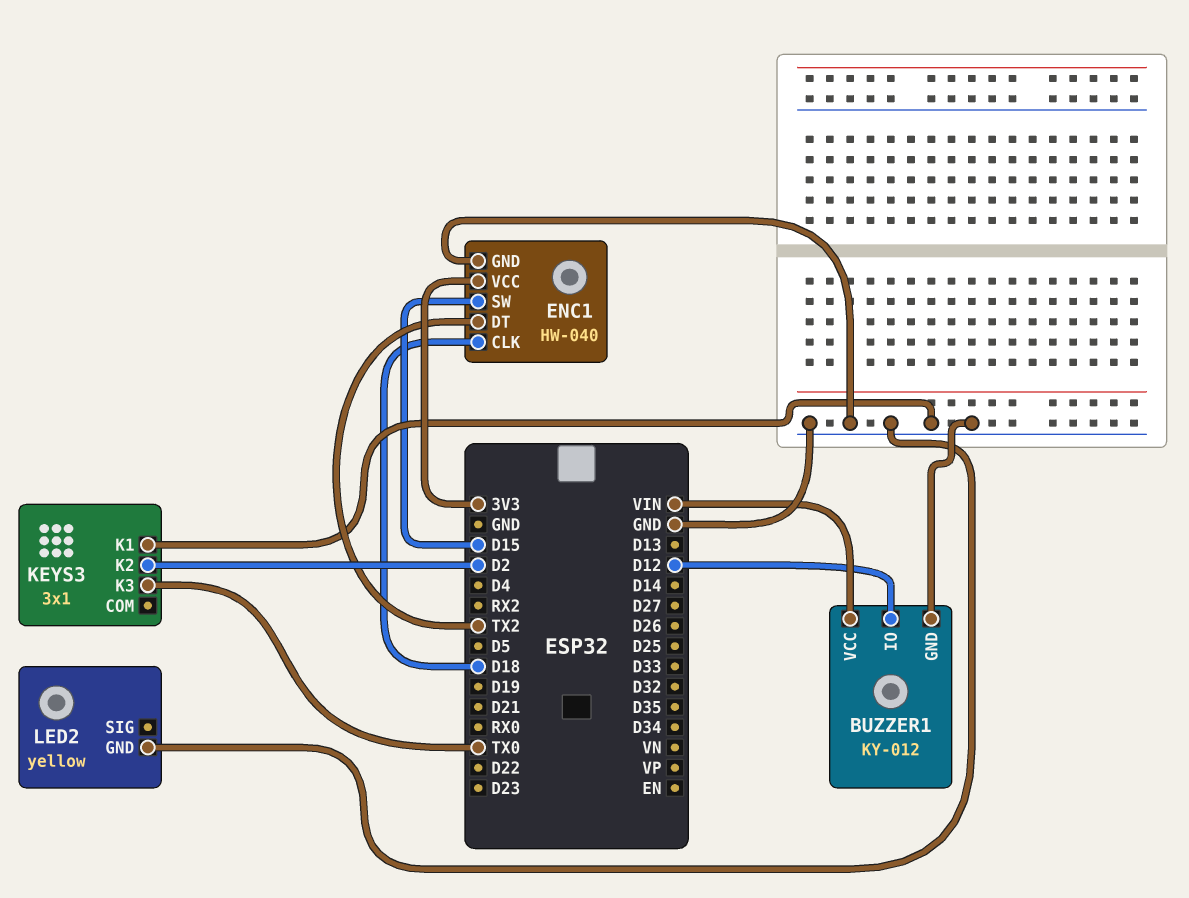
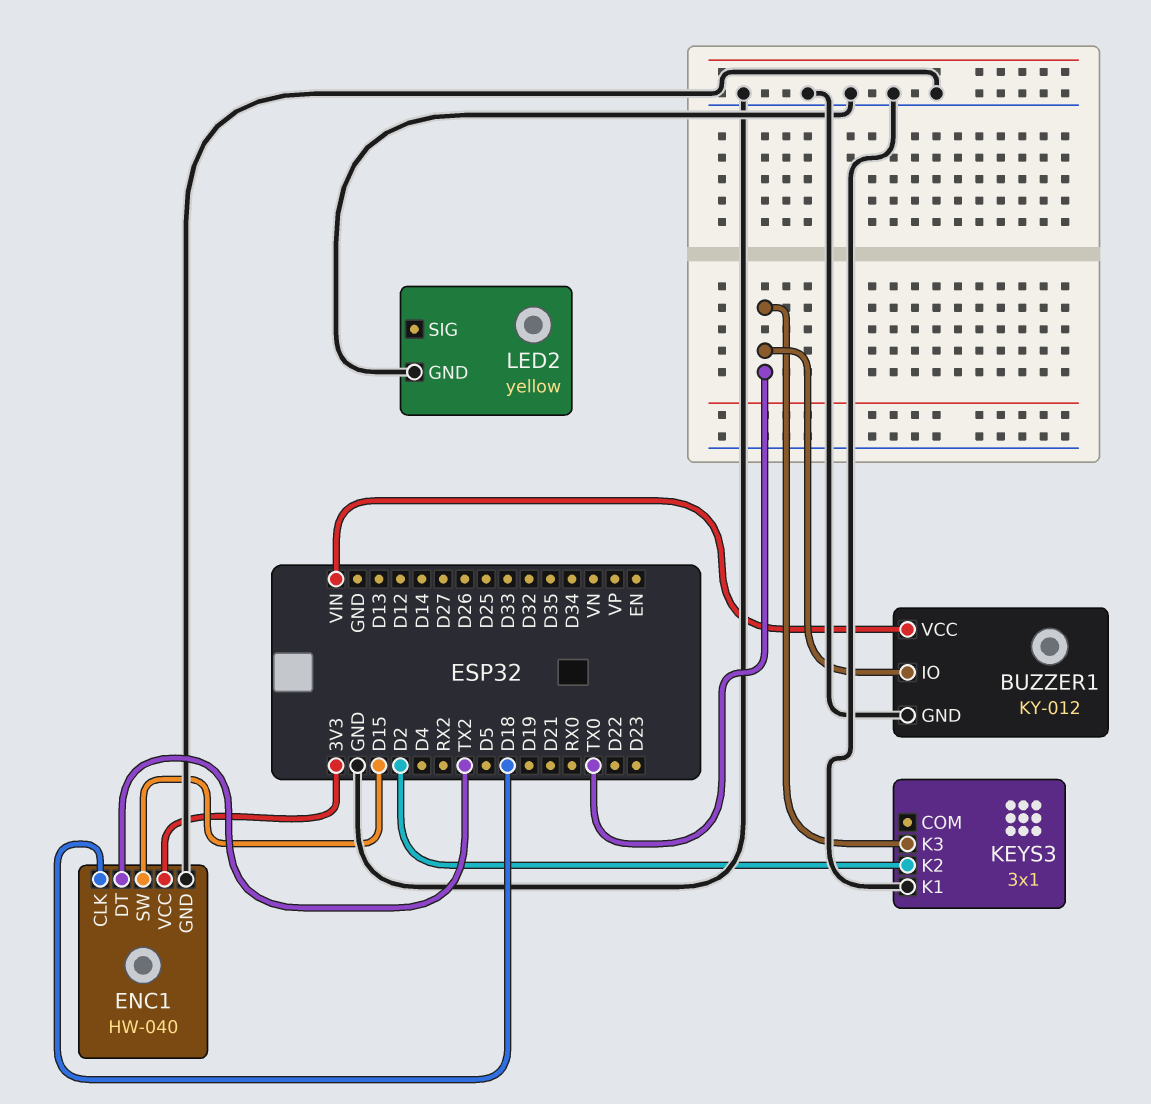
BUZZER1 pin IO: D12 -> TX0

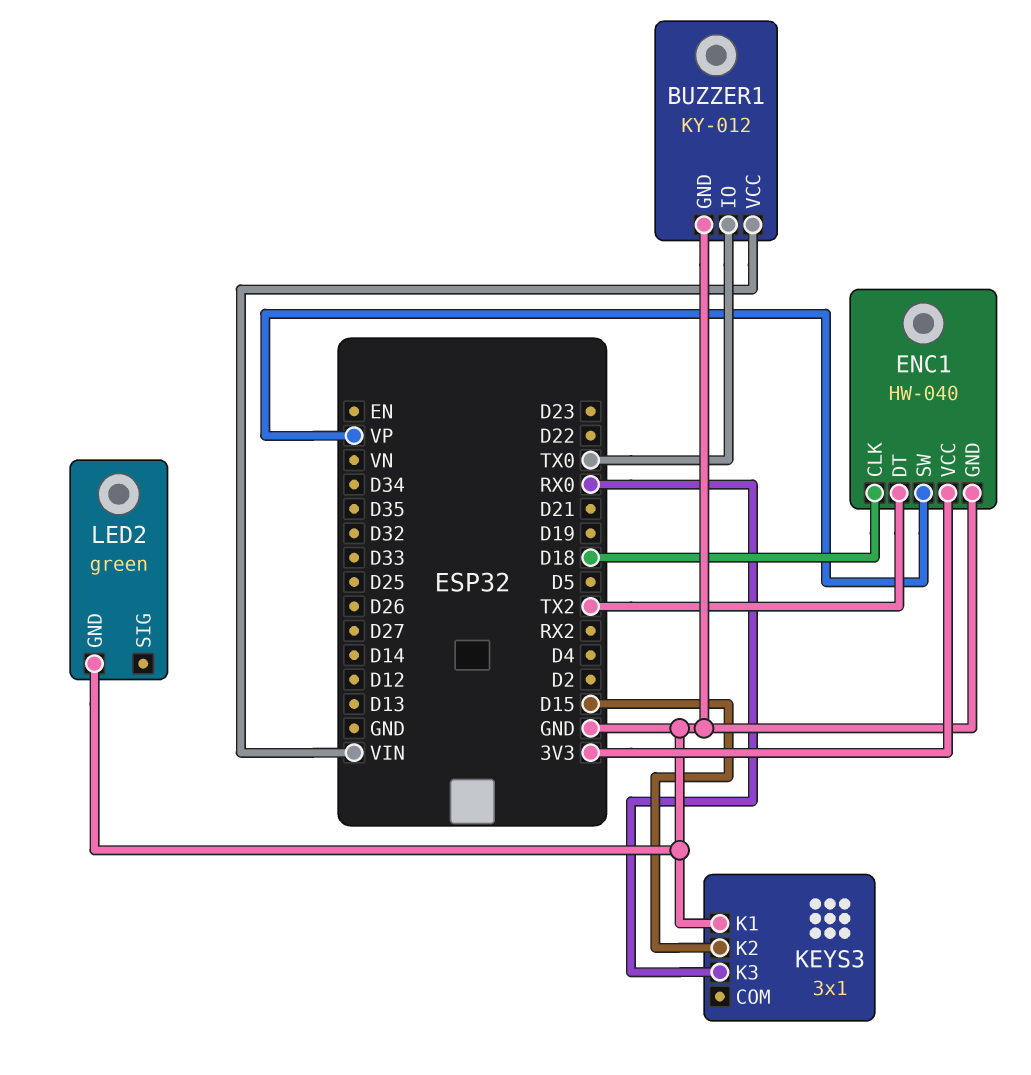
ENC1 pin SW: D15 -> VP
KEYS3 pin K2: D2 -> D15
KEYS3 pin K3: TX0 -> RX0
LED2: yellow -> green

